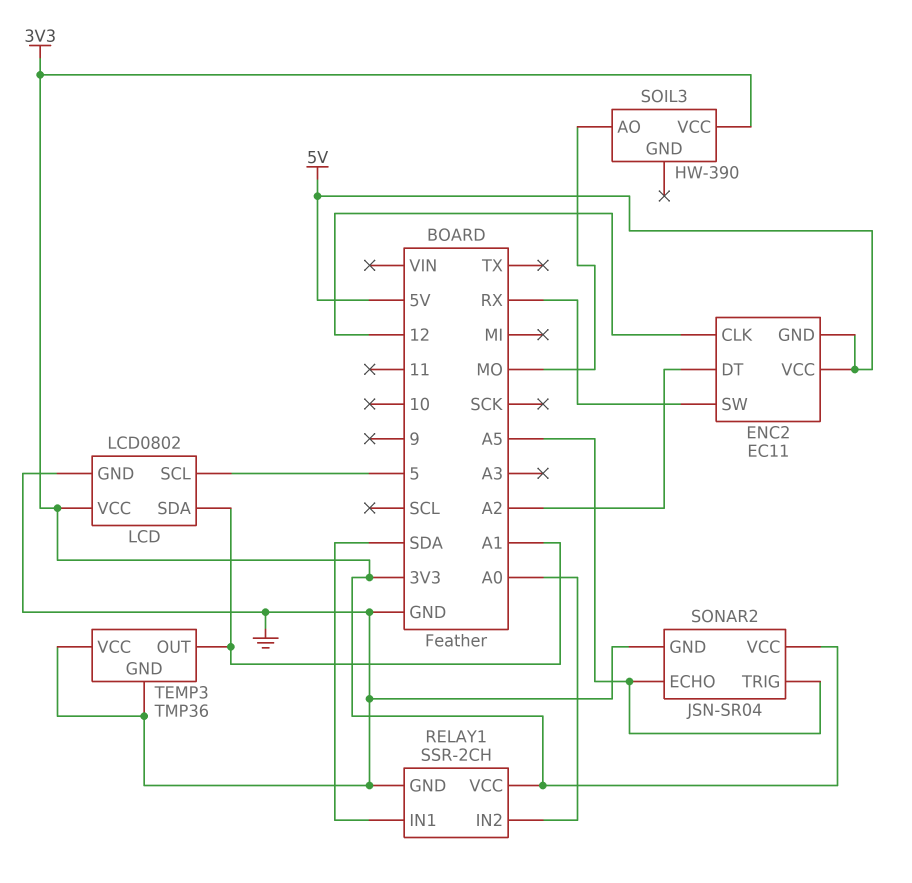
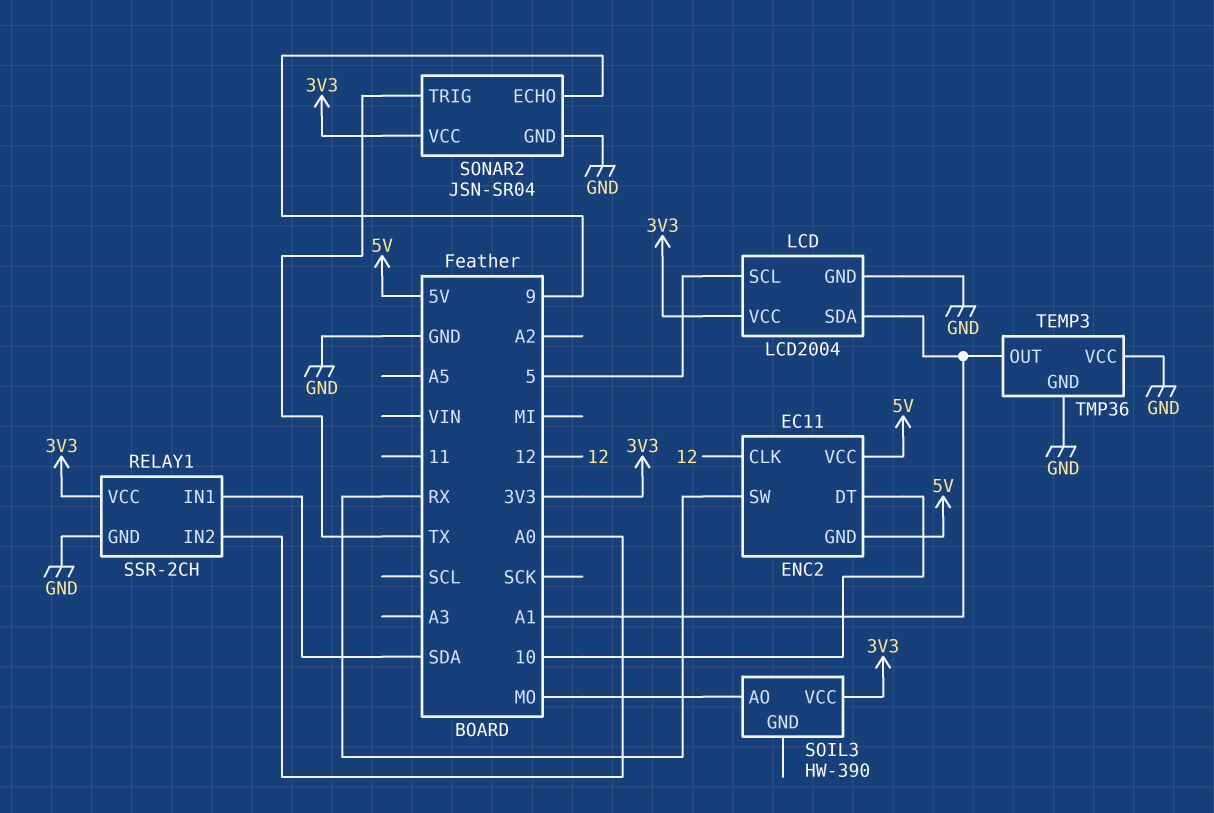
ENC2 pin DT: A2 -> 10
LCD: LCD0802 -> LCD2004
SONAR2 pin ECHO: A5 -> 9
SONAR2 pin TRIG: A5 -> TX

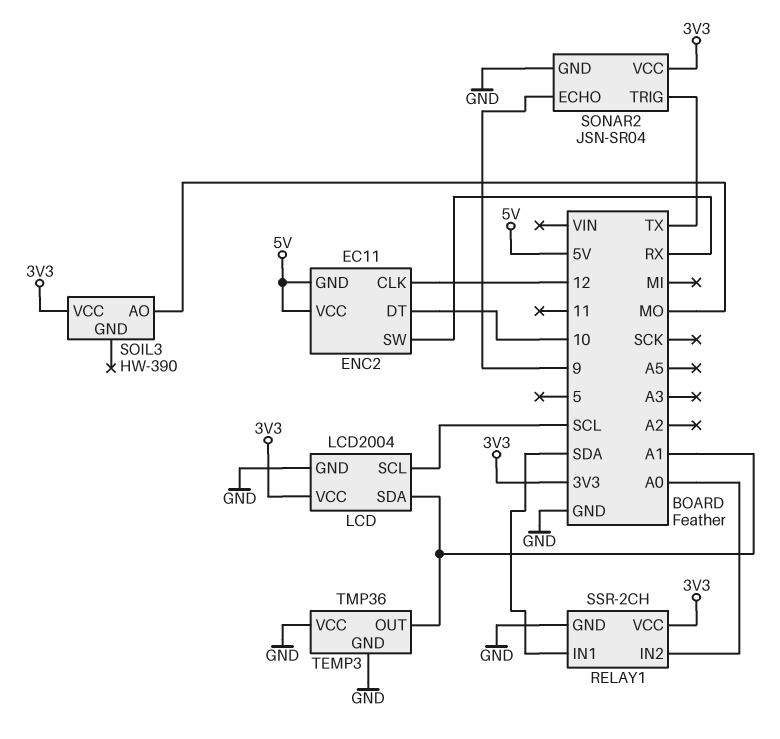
LCD pin SCL: 5 -> SCL

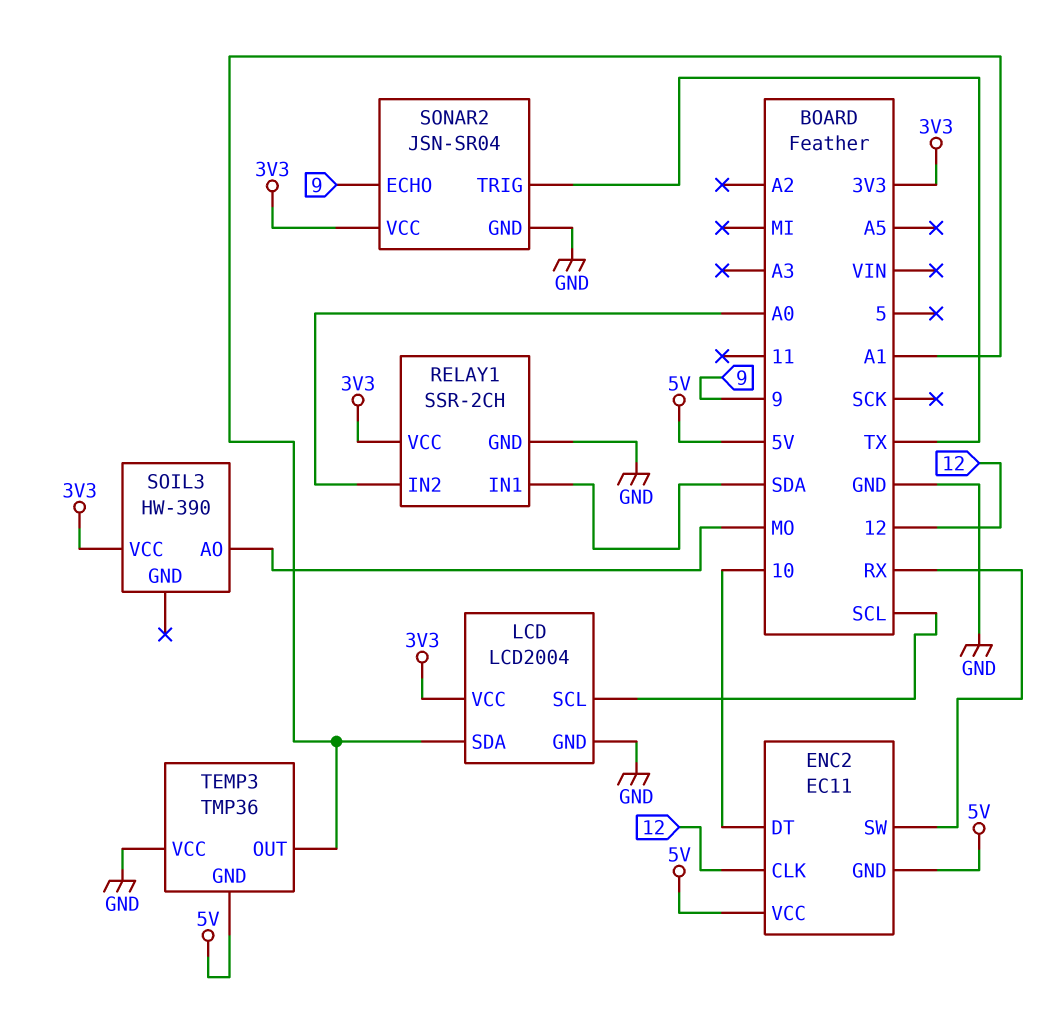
TEMP3 pin GND: GND -> 5V

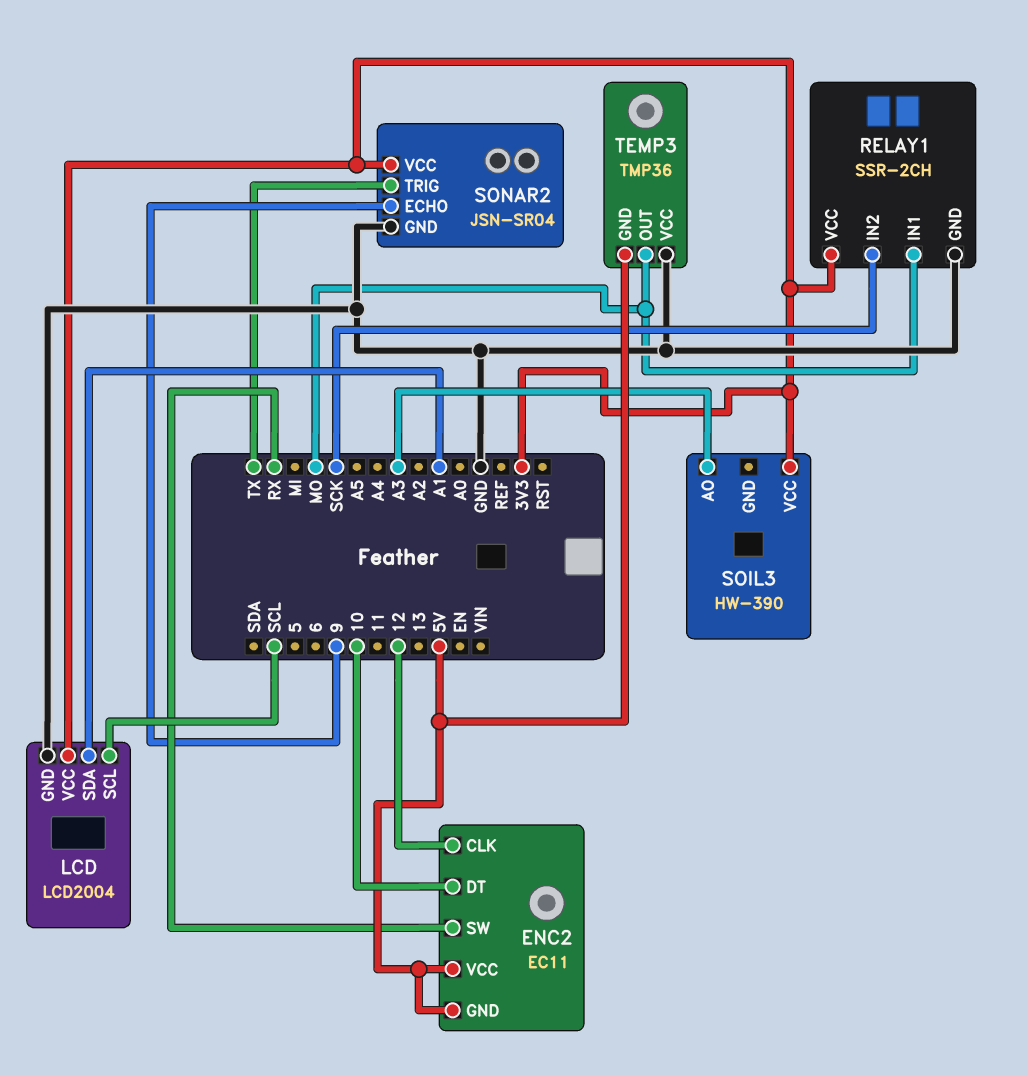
RELAY1 pin IN1: SDA -> MO
RELAY1 pin IN2: A0 -> SCK
SOIL3 pin AO: MO -> A3
TEMP3 pin OUT: A1 -> MO

